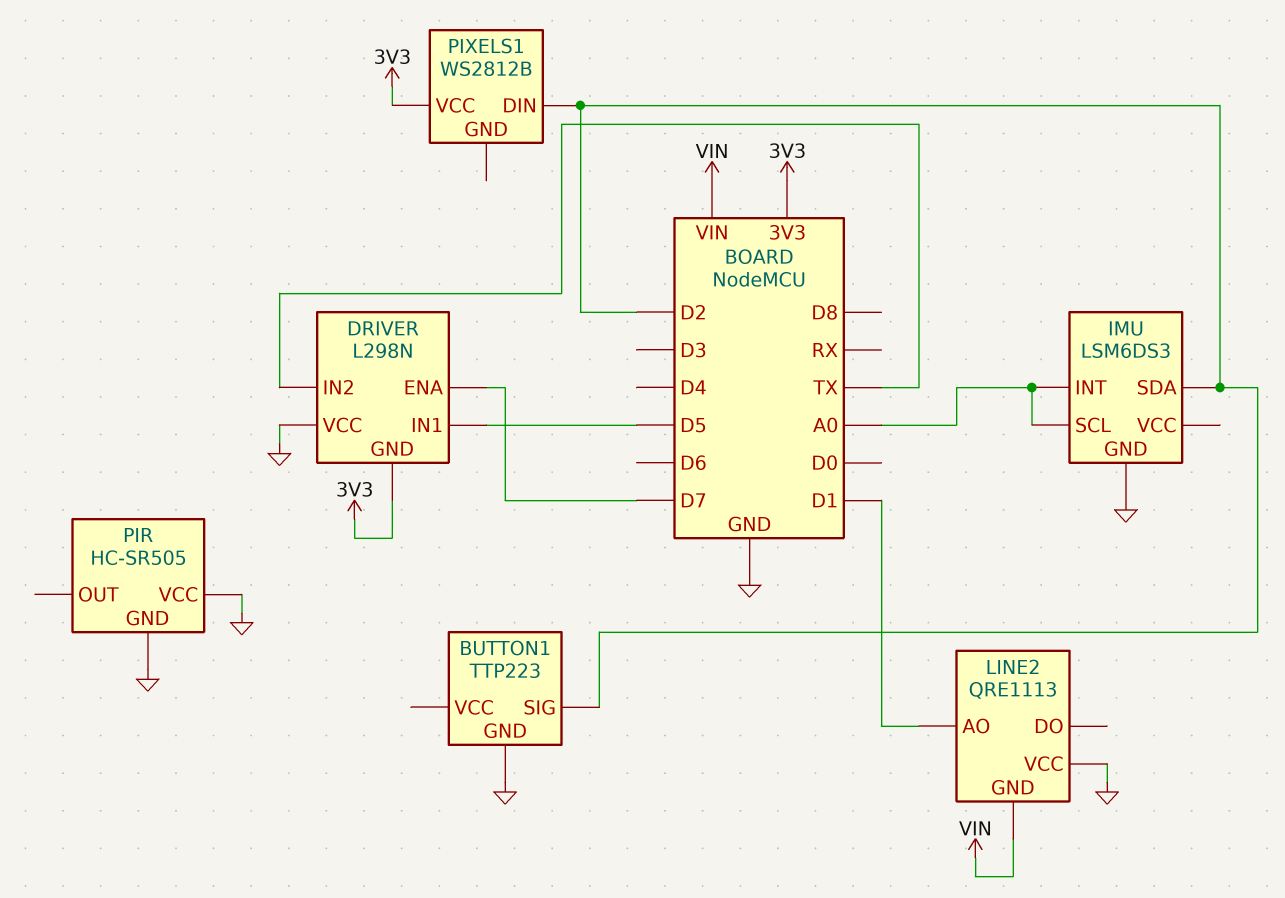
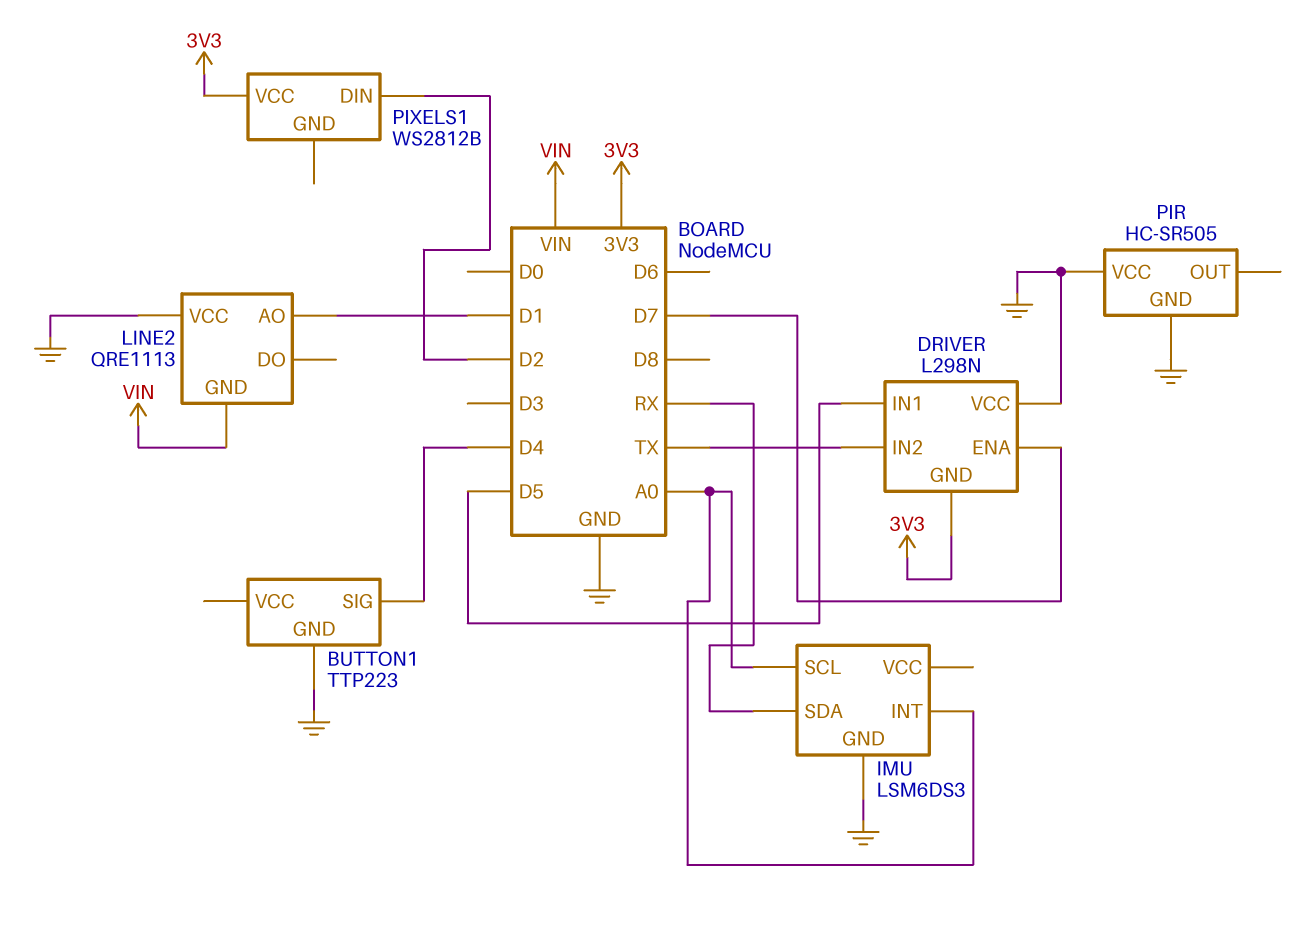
BUTTON1 pin SIG: D2 -> D4
IMU pin SDA: D2 -> RX

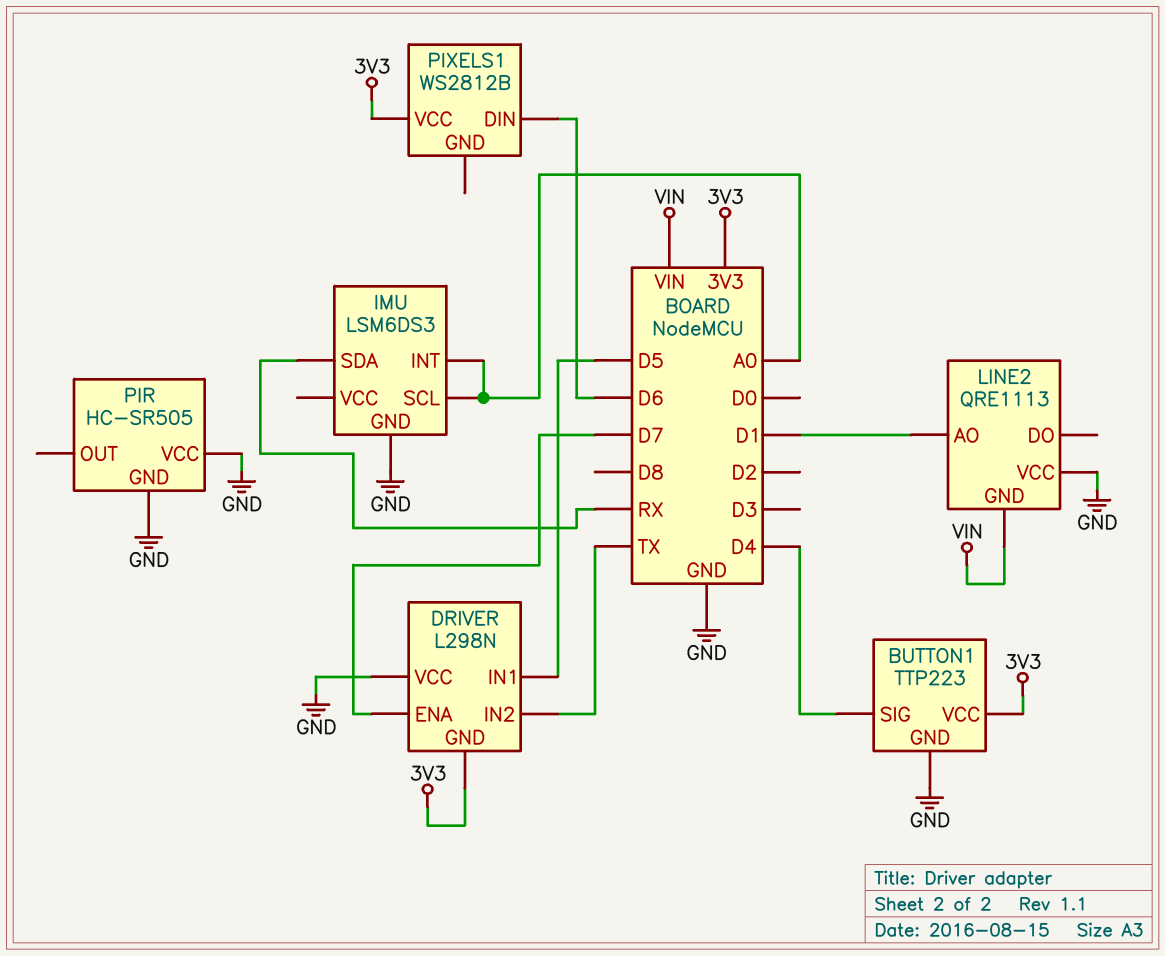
BUTTON1 pin VCC: none -> 3V3
PIXELS1 pin DIN: D2 -> D6

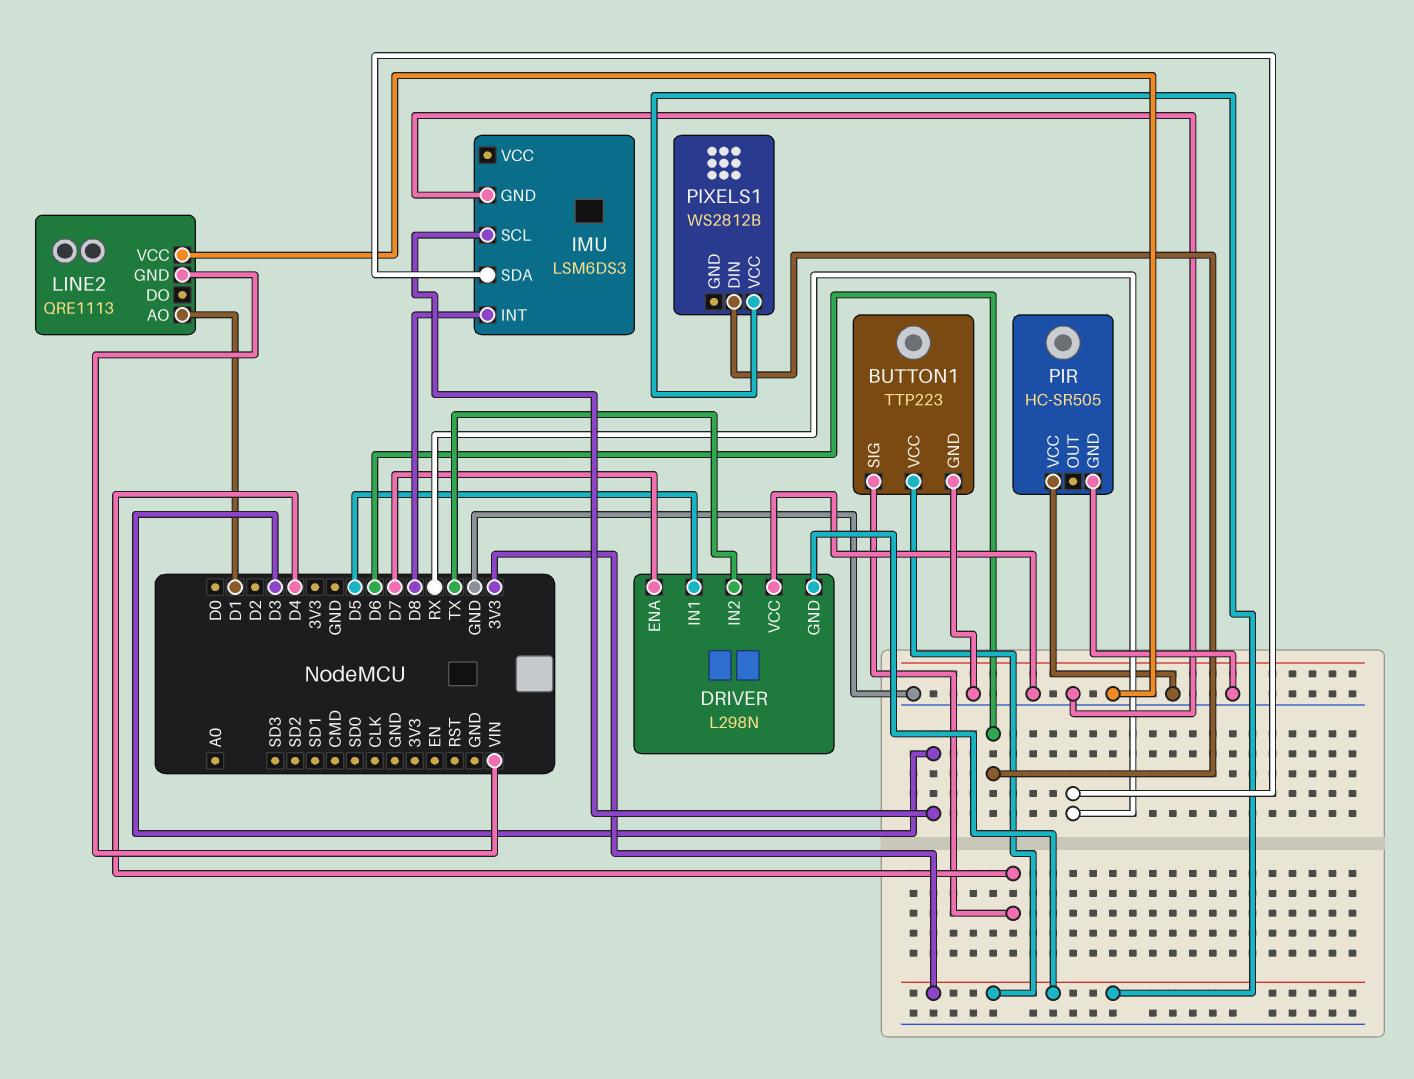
IMU pin INT: A0 -> D8
IMU pin SCL: A0 -> D3

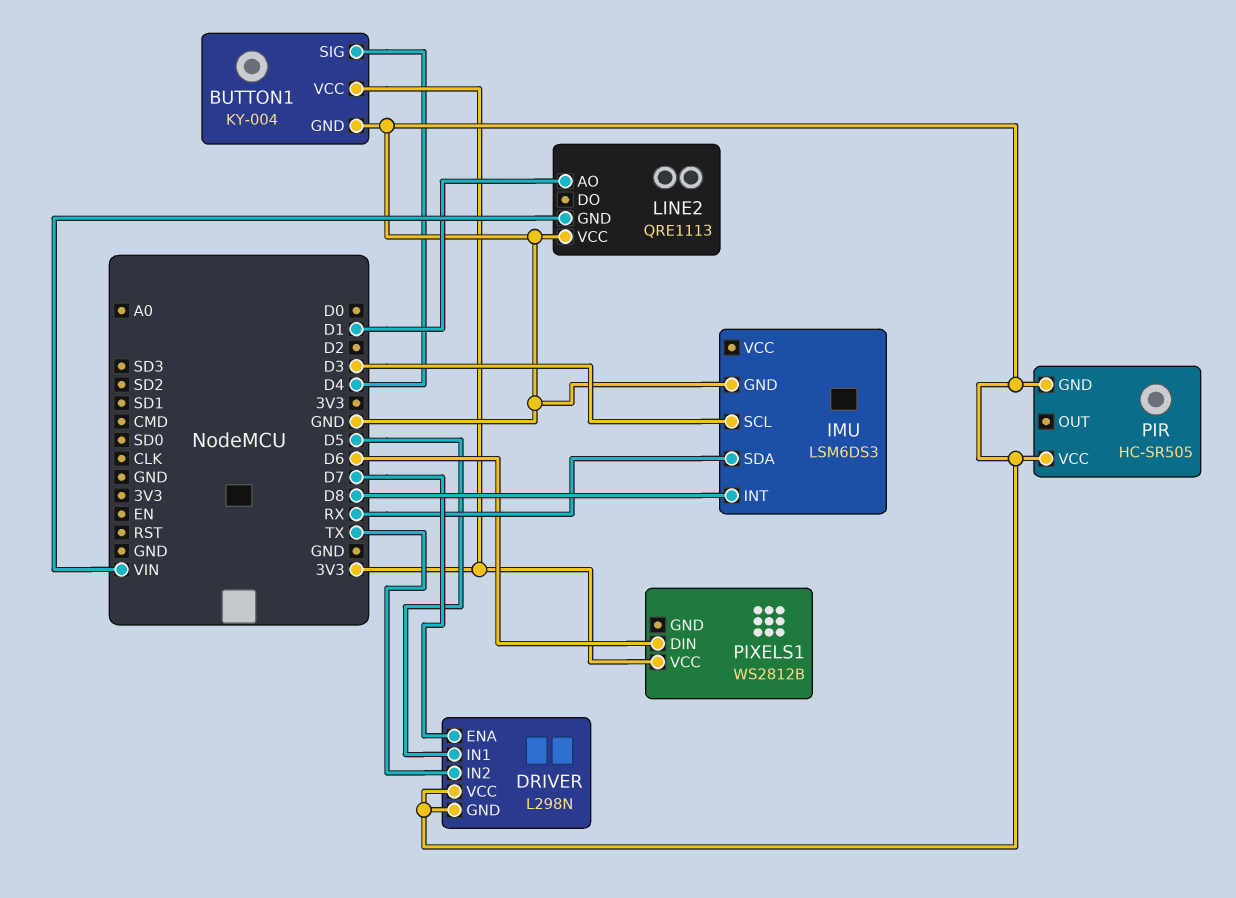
BUTTON1: TTP223 -> KY-004
DRIVER pin GND: 3V3 -> GND

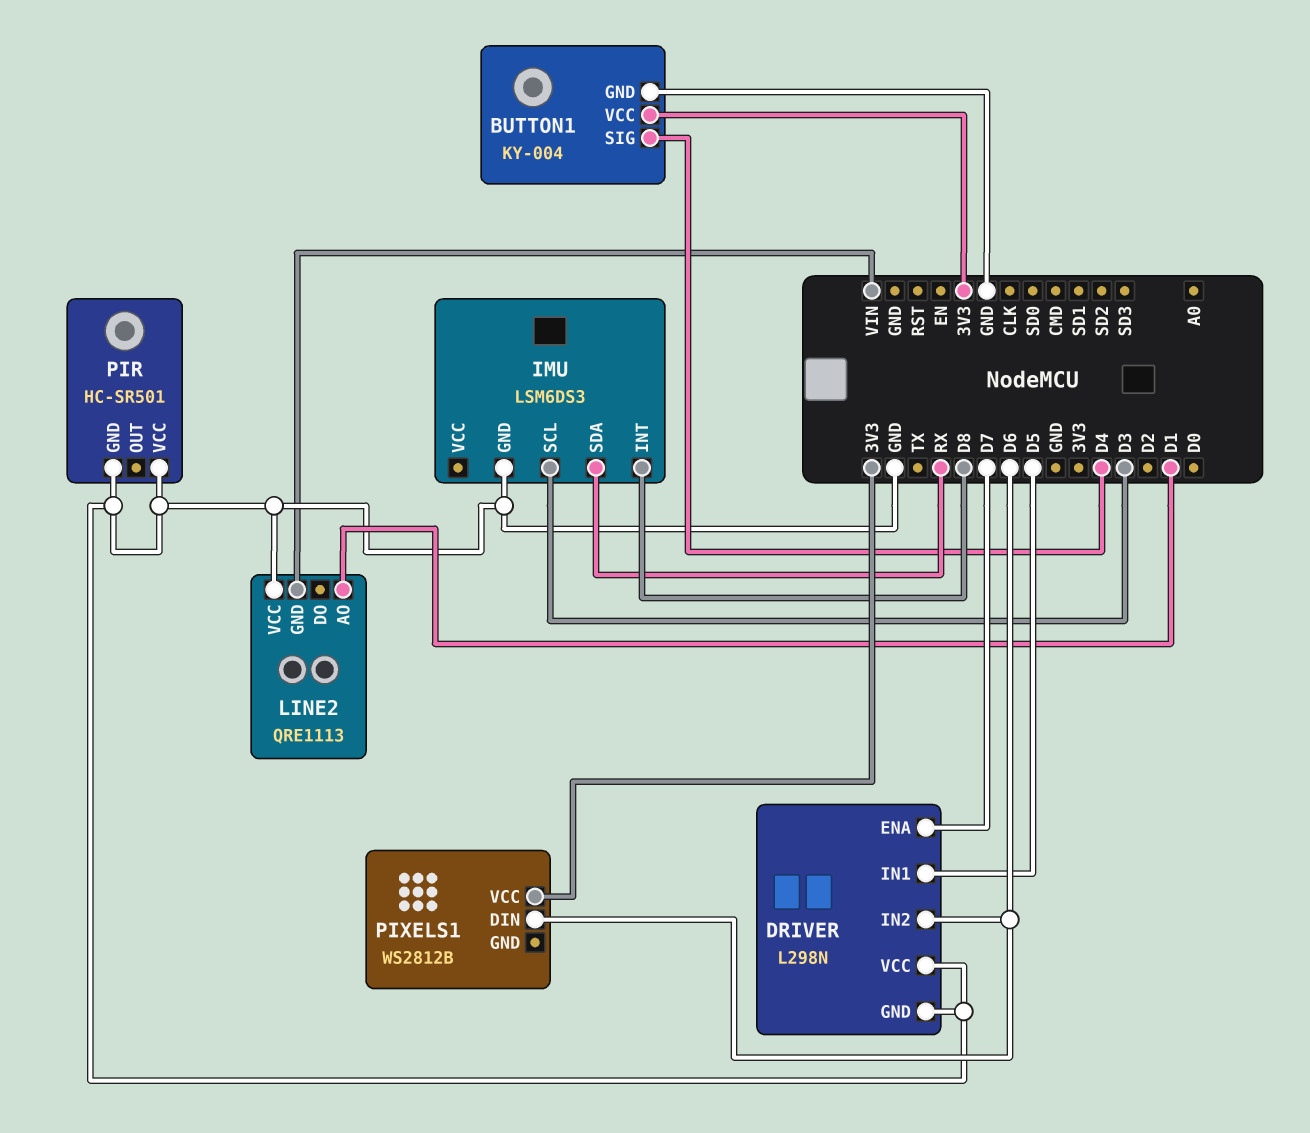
DRIVER pin IN2: TX -> D6
PIR: HC-SR505 -> HC-SR501

